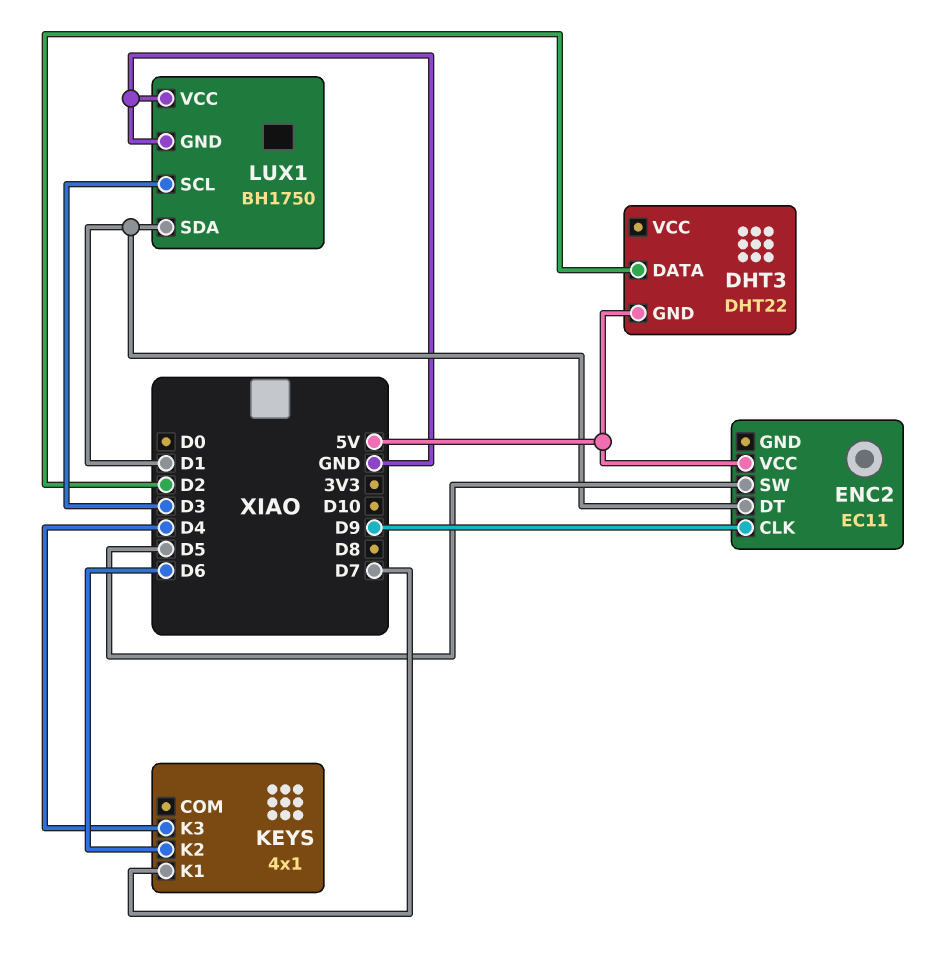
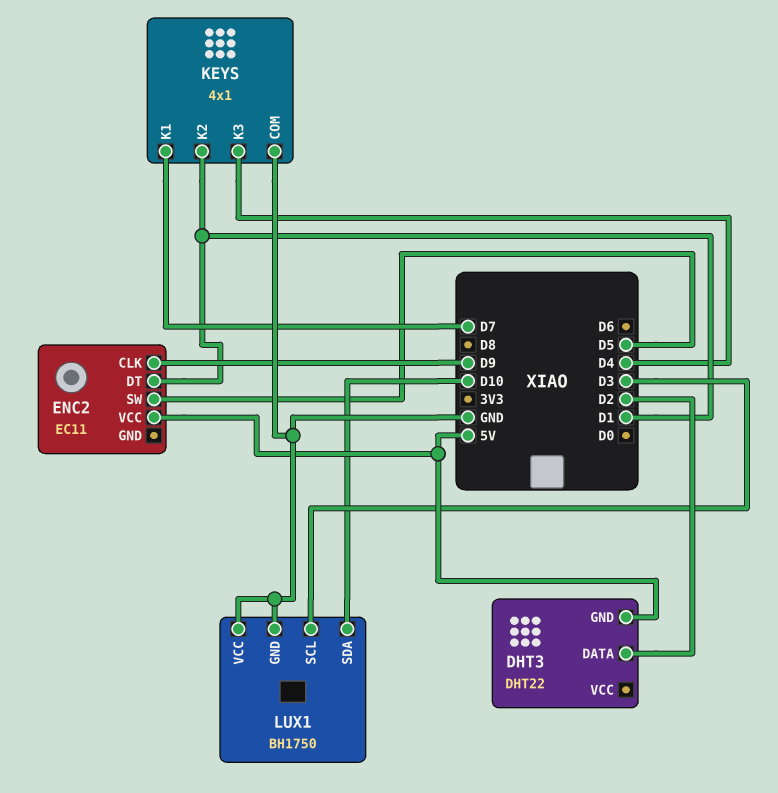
KEYS pin COM: none -> GND
KEYS pin K2: D6 -> D1
LUX1 pin SDA: D1 -> D10

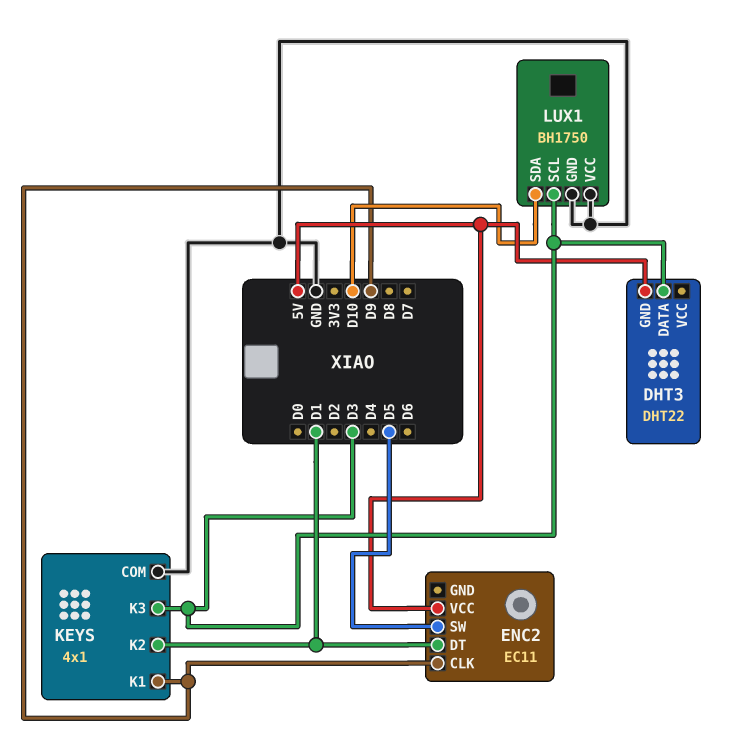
DHT3 pin DATA: D2 -> D3
KEYS pin K1: D7 -> D9
KEYS pin K3: D4 -> D3

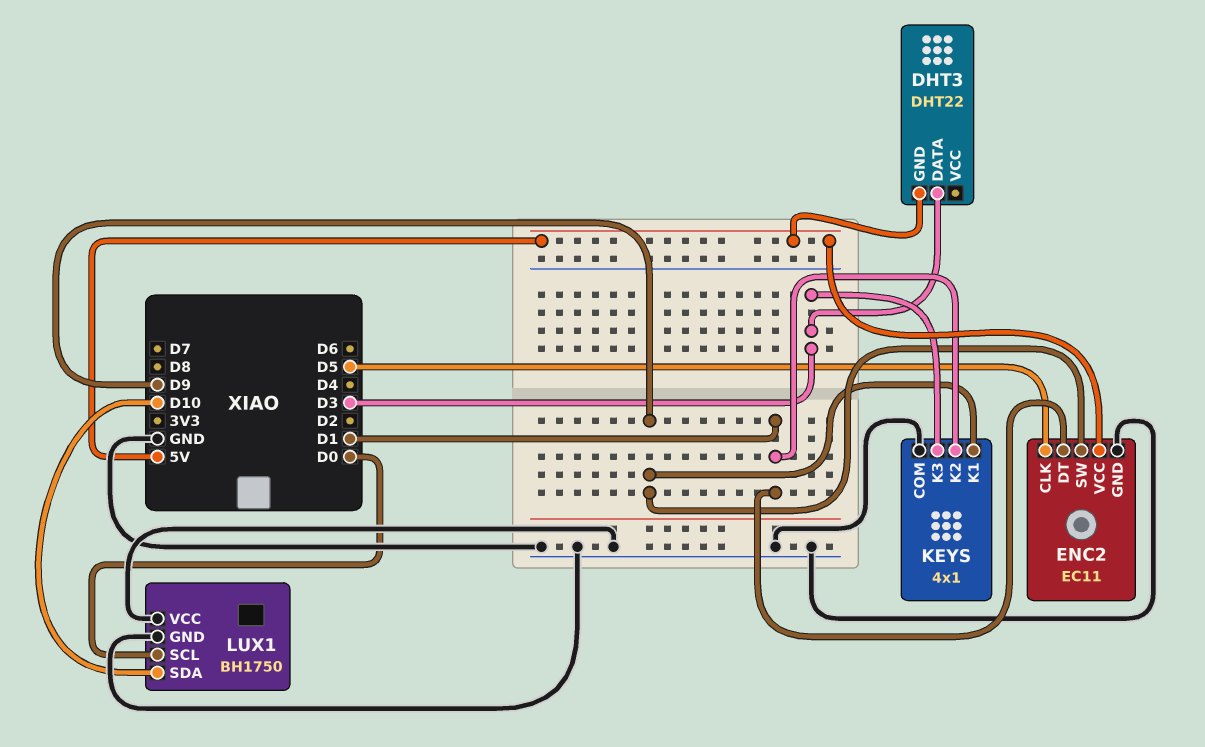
ENC2 pin CLK: D9 -> D5
ENC2 pin GND: none -> GND
ENC2 pin SW: D5 -> D9
LUX1 pin SCL: D3 -> D0

